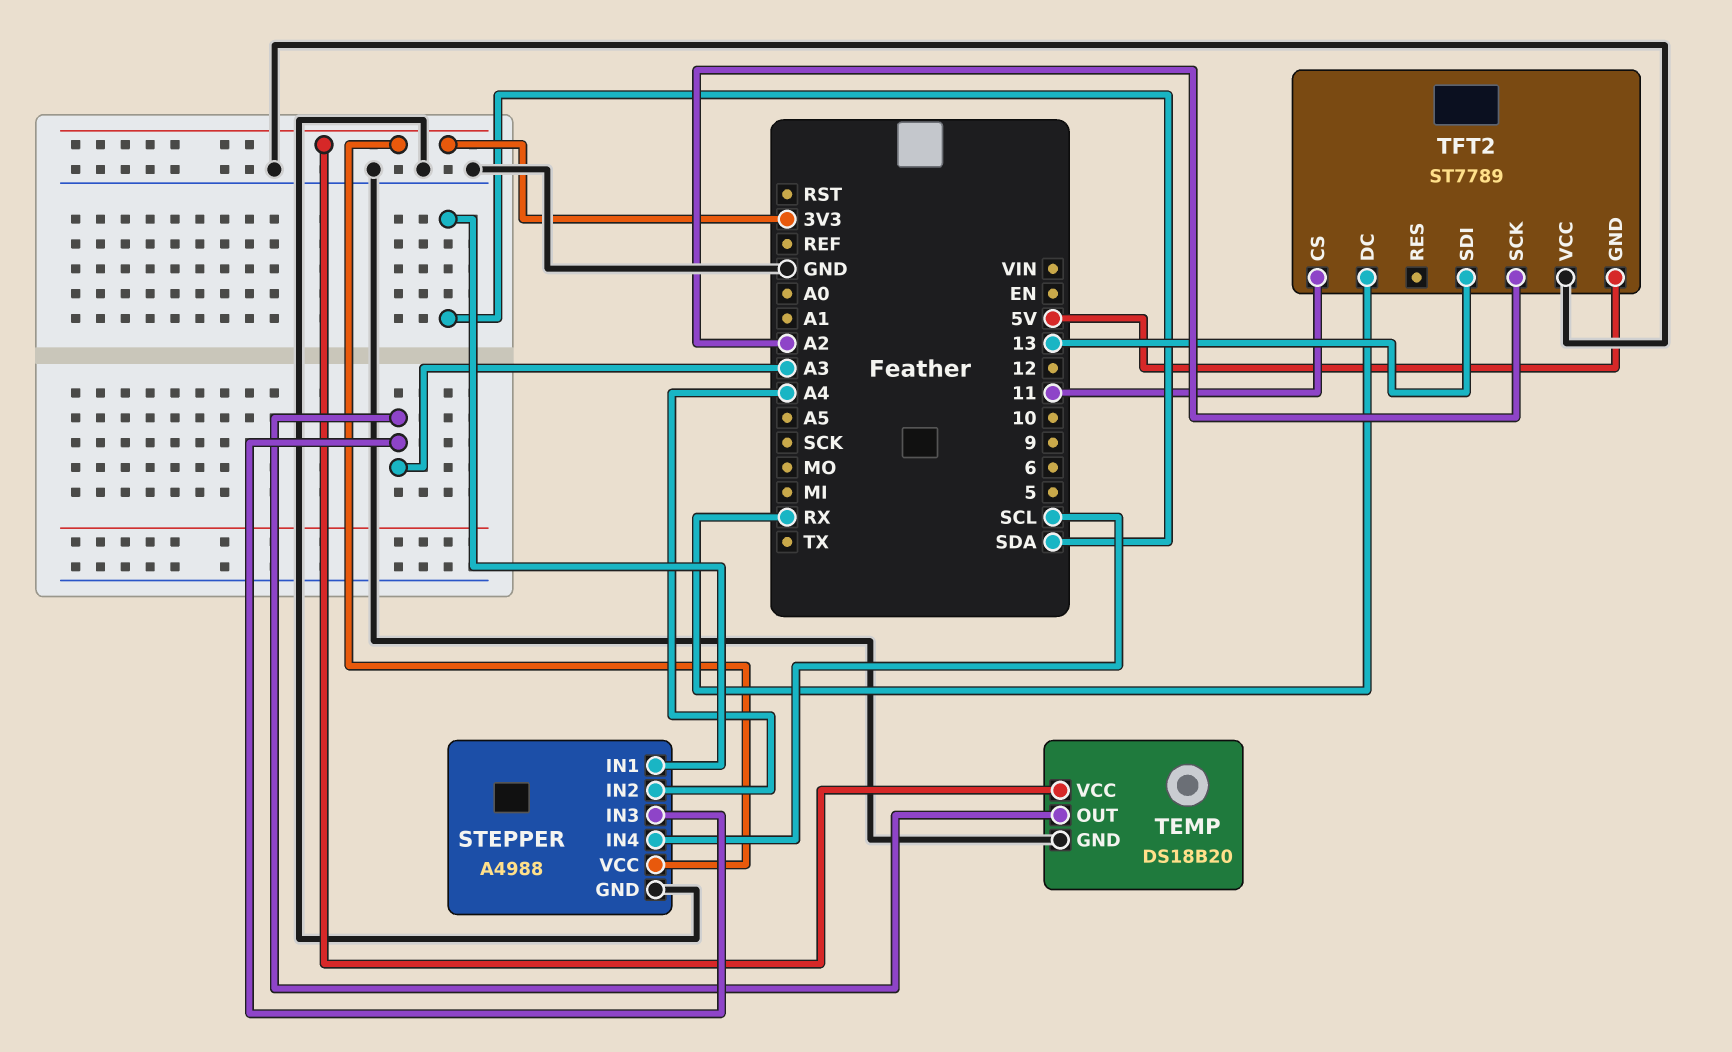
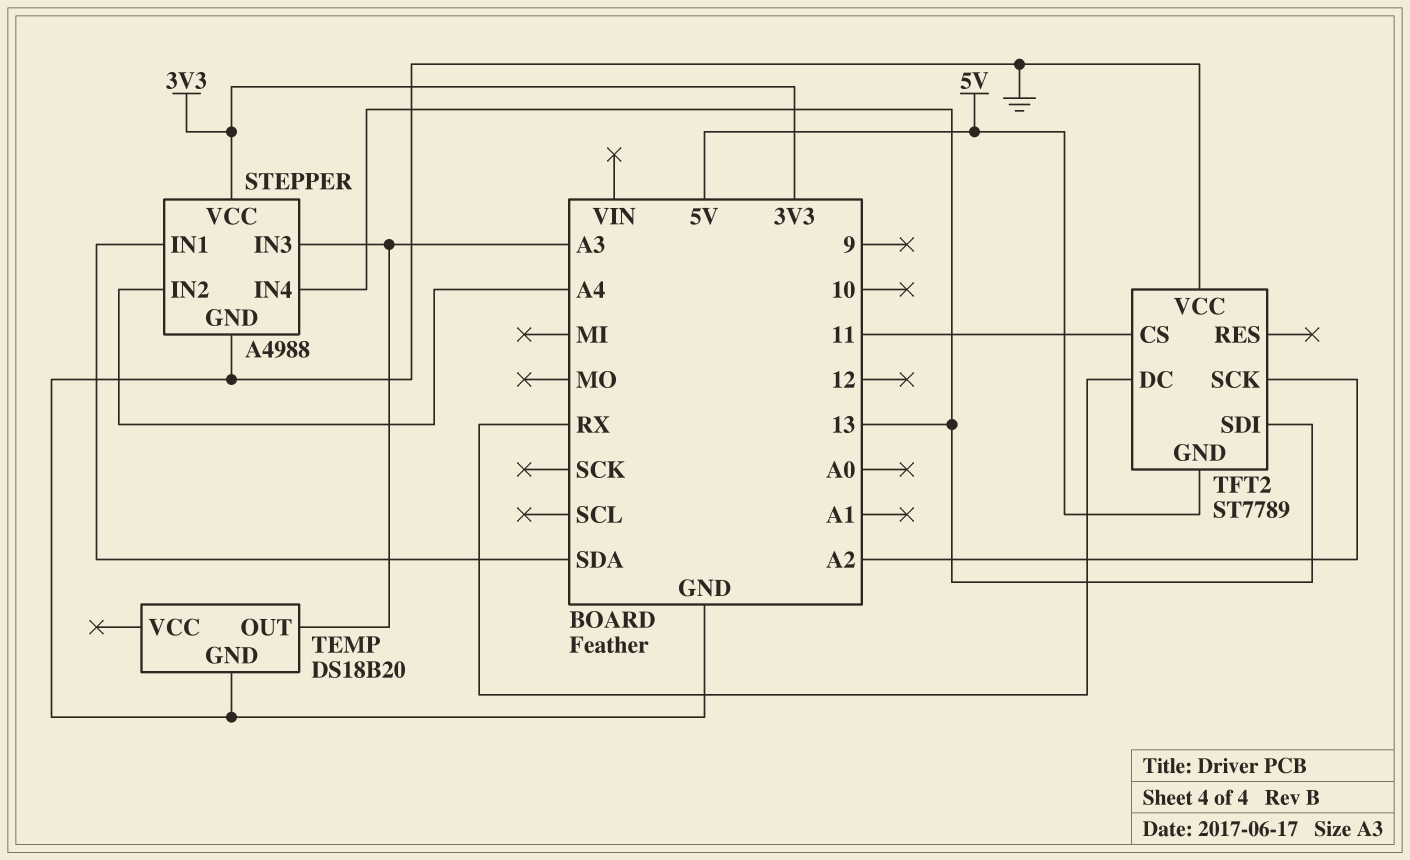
STEPPER pin IN4: SCL -> 13
TEMP pin VCC: 3V3 -> none

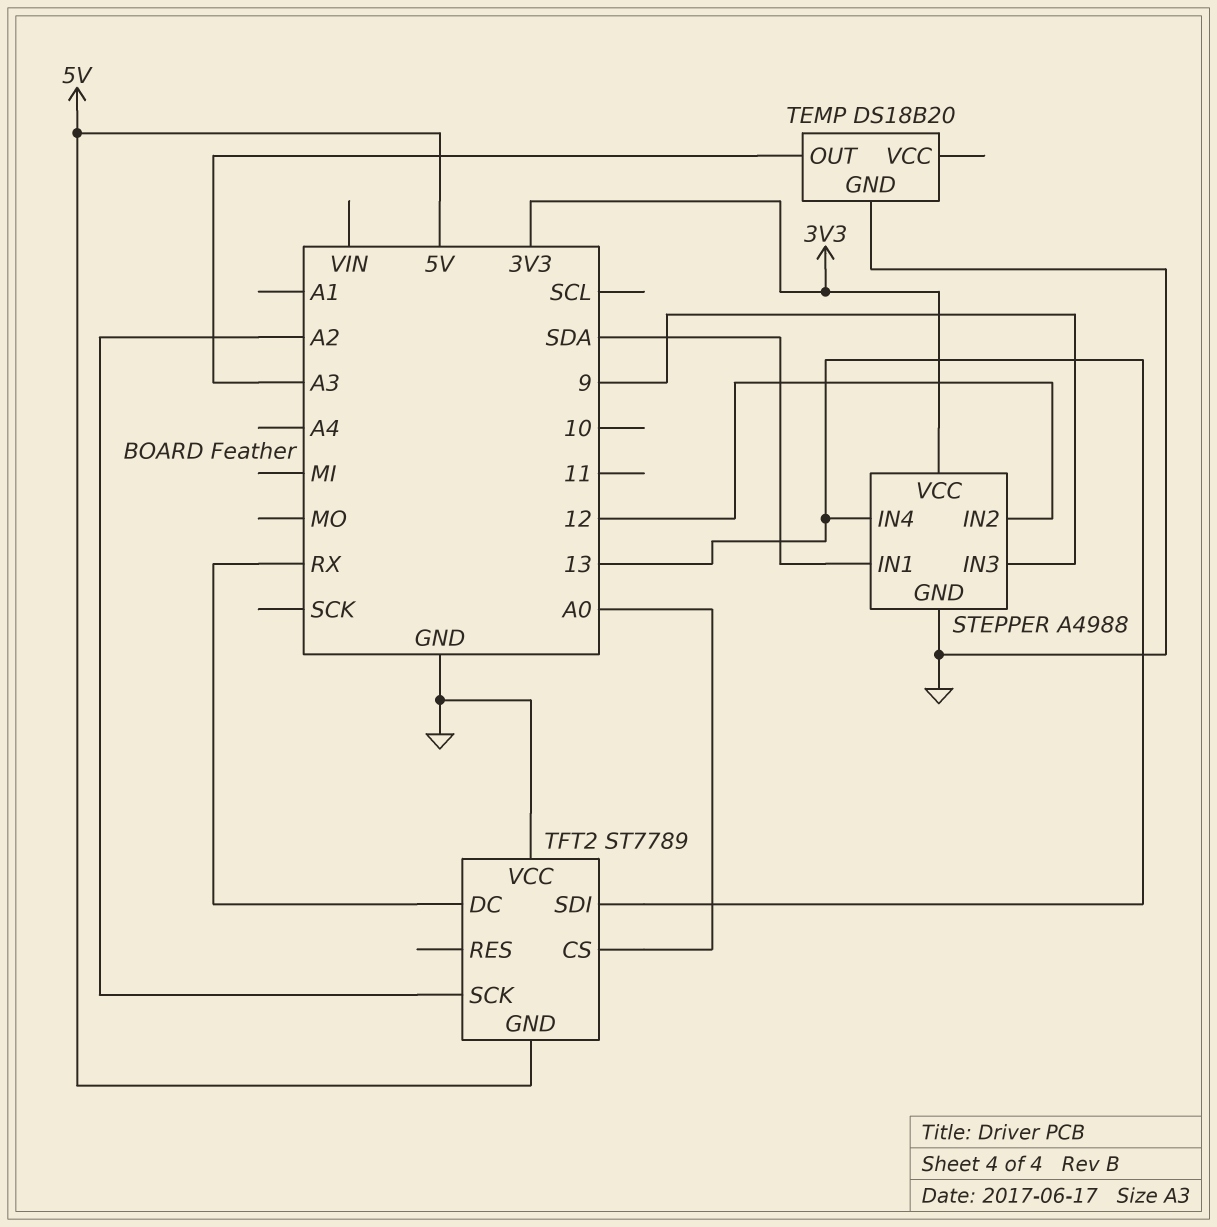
STEPPER pin IN2: A4 -> 12
STEPPER pin IN3: A3 -> 9
TFT2 pin CS: 11 -> A0

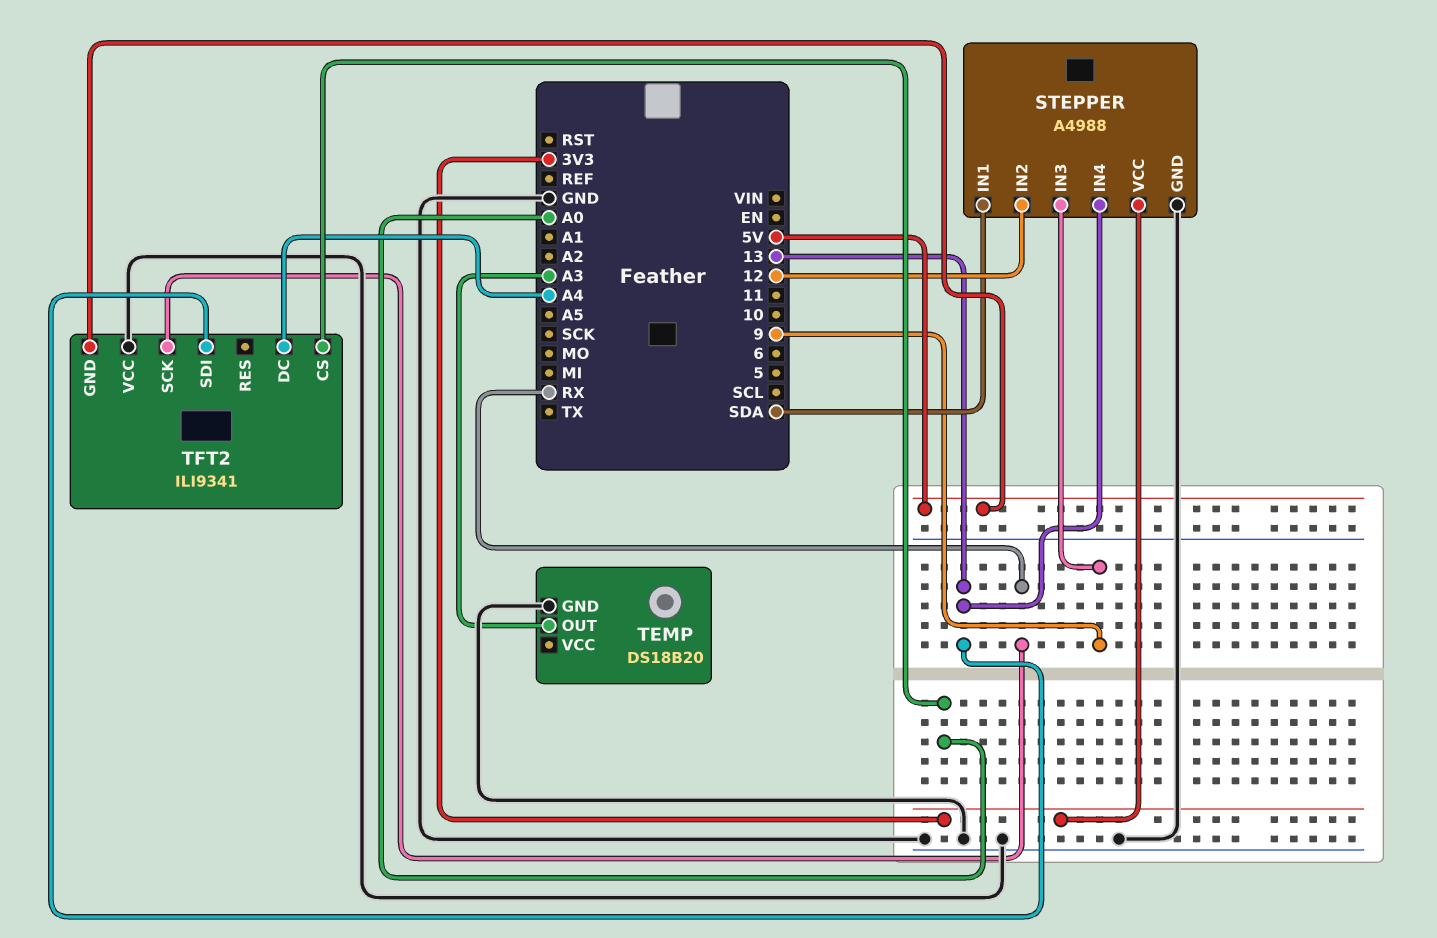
TFT2: ST7789 -> ILI9341
TFT2 pin DC: RX -> A4
TFT2 pin SCK: A2 -> RX

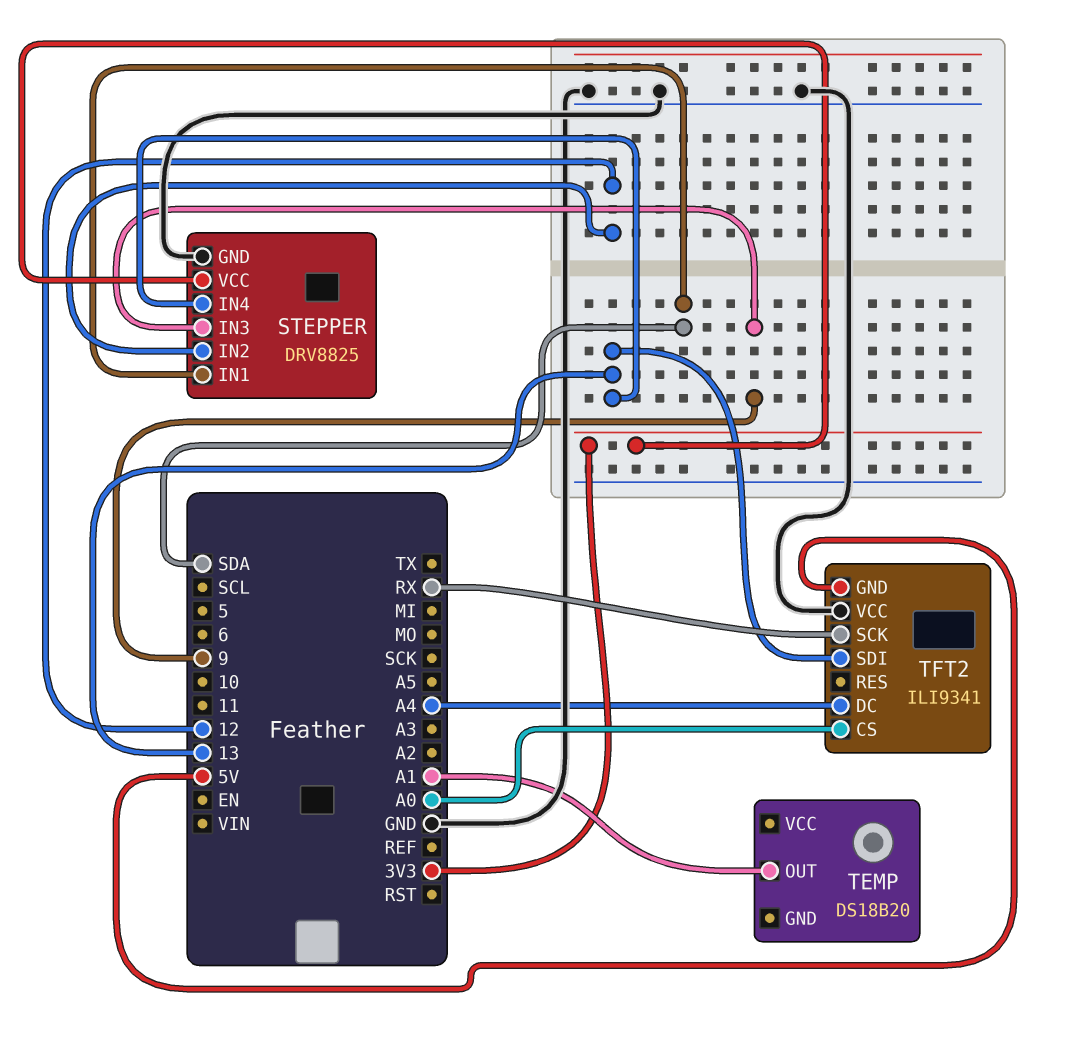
STEPPER: A4988 -> DRV8825
TEMP pin GND: GND -> none
TEMP pin OUT: A3 -> A1

